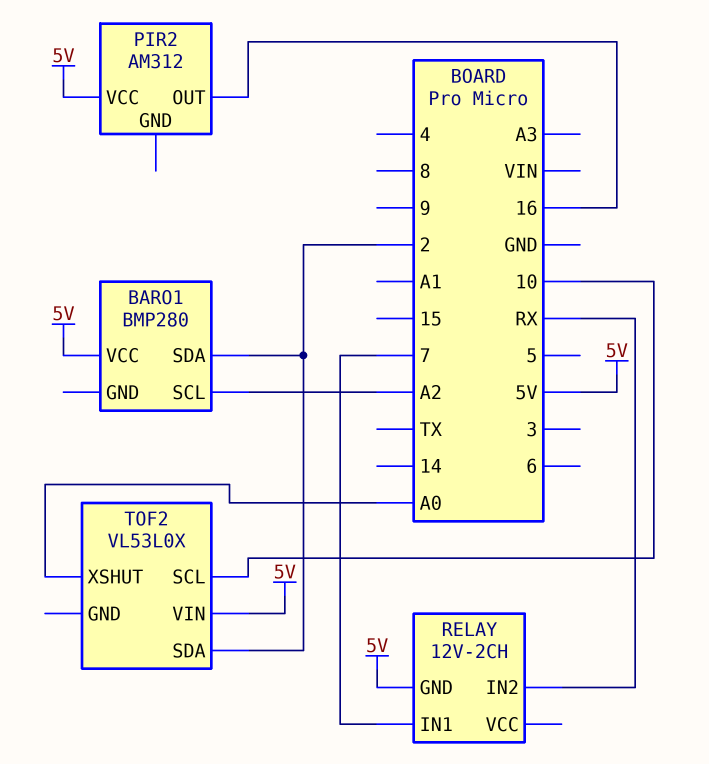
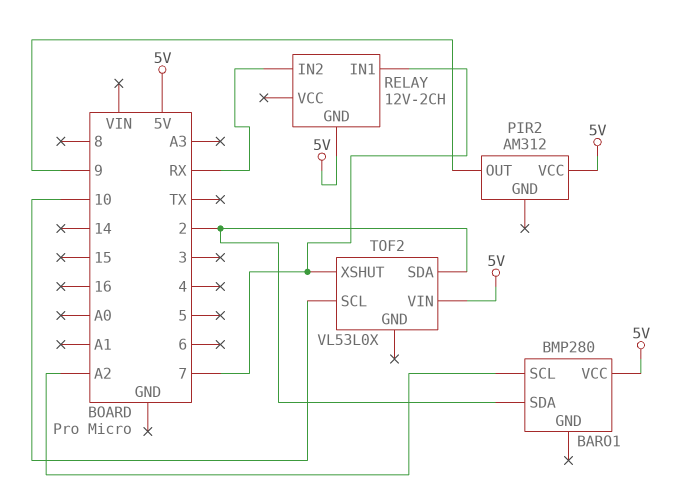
PIR2 pin OUT: 16 -> 9
TOF2 pin XSHUT: A0 -> 7

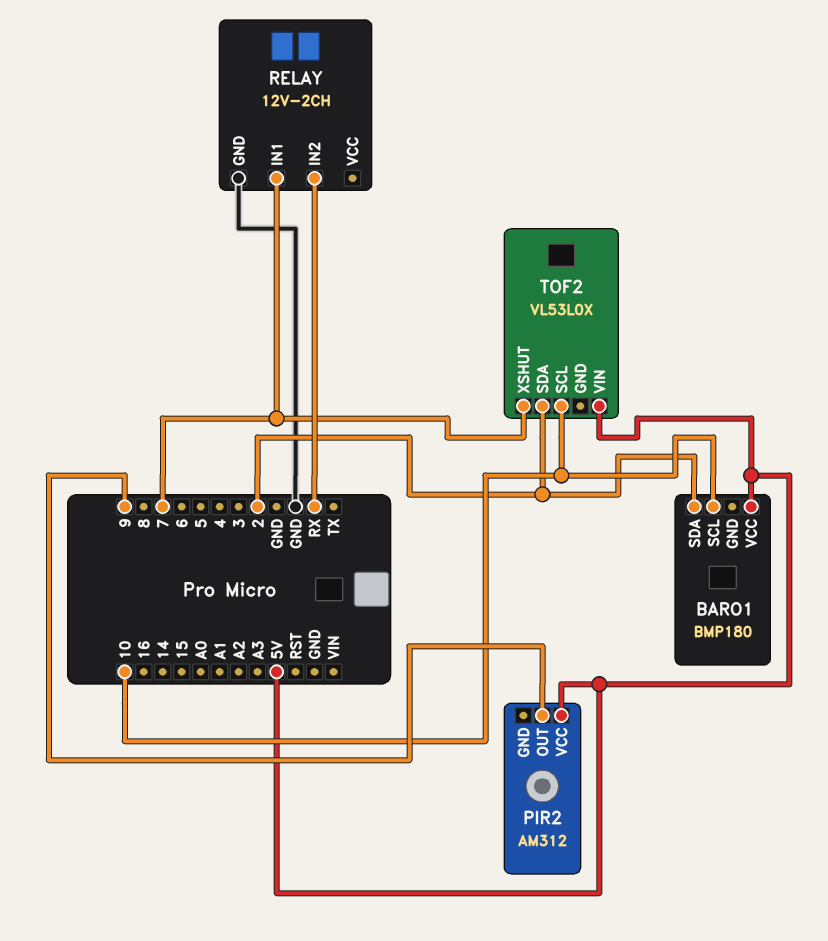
BARO1: BMP280 -> BMP180
BARO1 pin SCL: A2 -> 10
RELAY pin GND: 5V -> GND

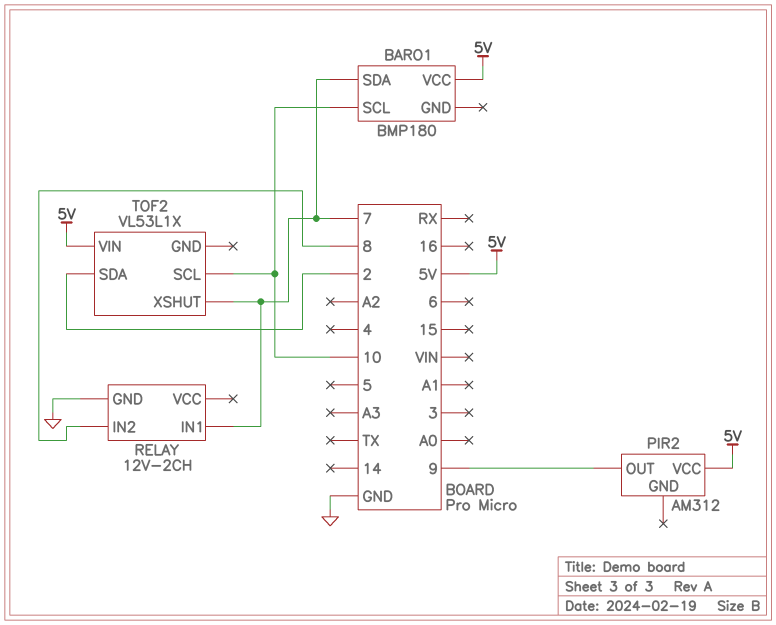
BARO1 pin SDA: 2 -> 7
RELAY pin IN2: RX -> 8
TOF2: VL53L0X -> VL53L1X

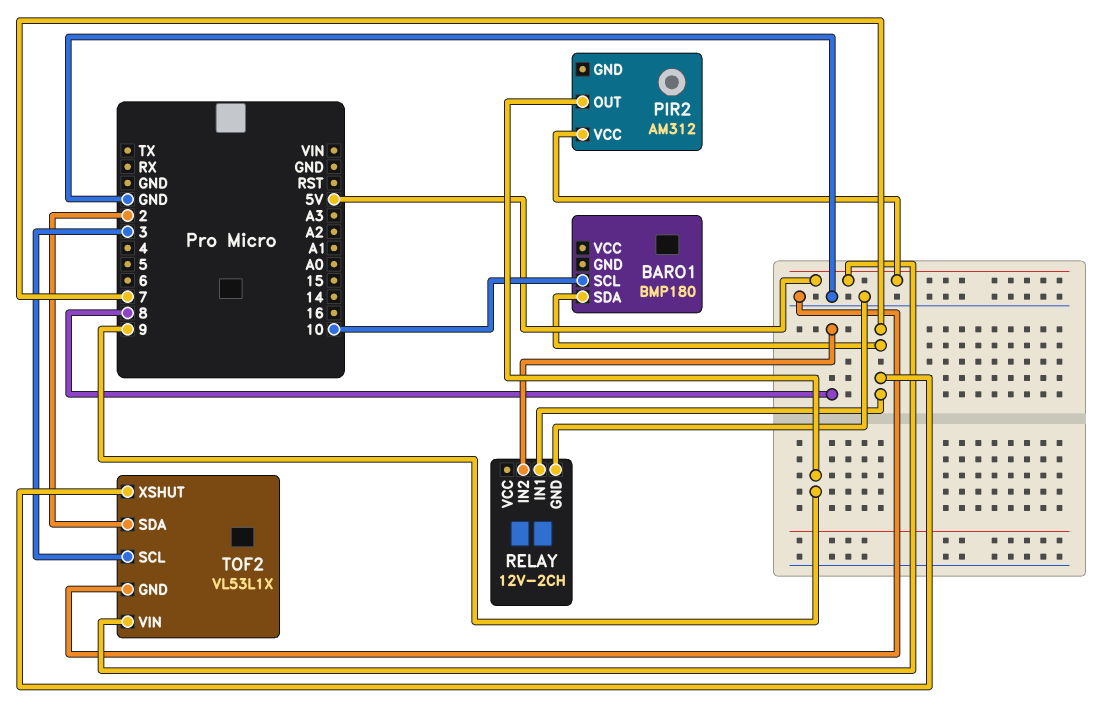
BARO1 pin VCC: 5V -> none
TOF2 pin GND: none -> GND
TOF2 pin SCL: 10 -> 3

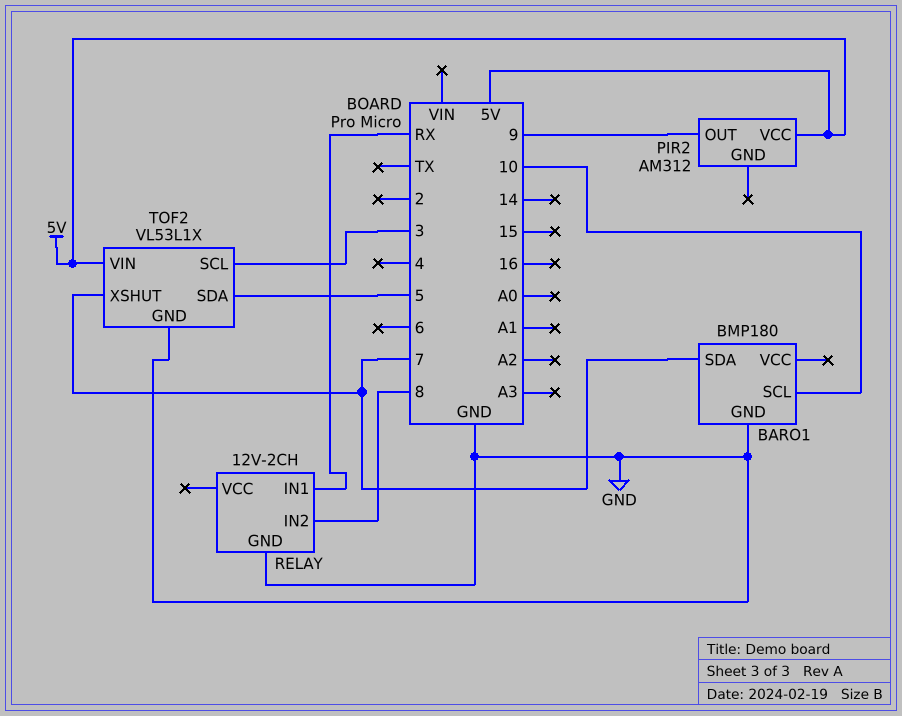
BARO1 pin GND: none -> GND
RELAY pin IN1: 7 -> RX
TOF2 pin SDA: 2 -> 5

